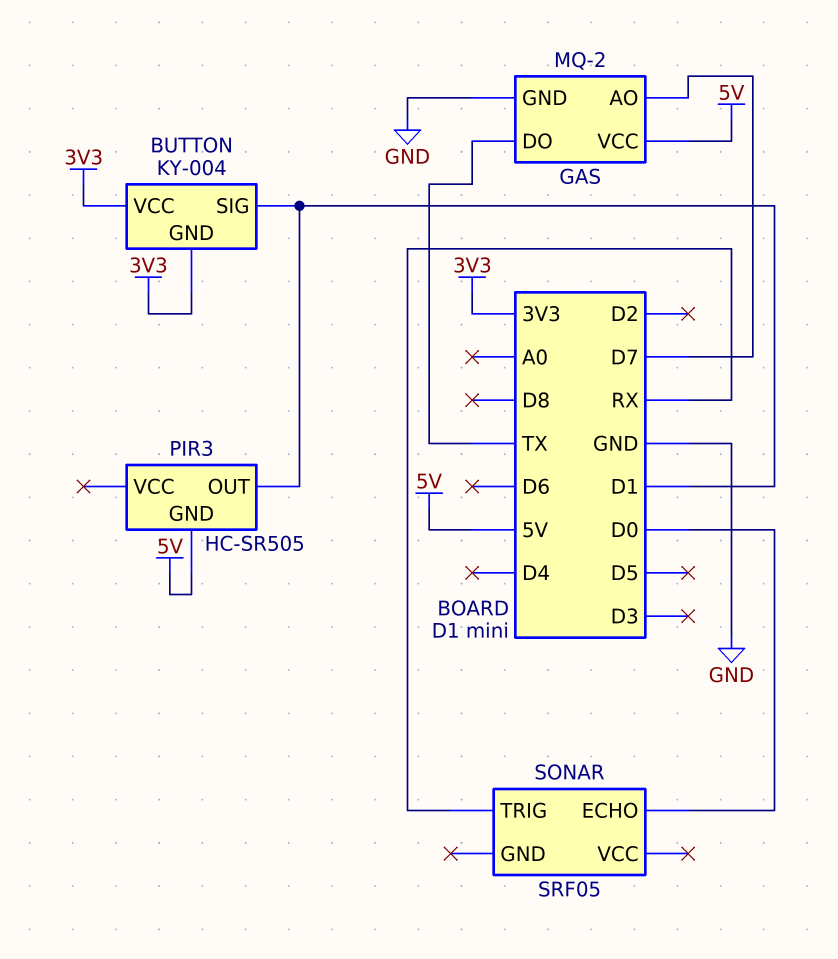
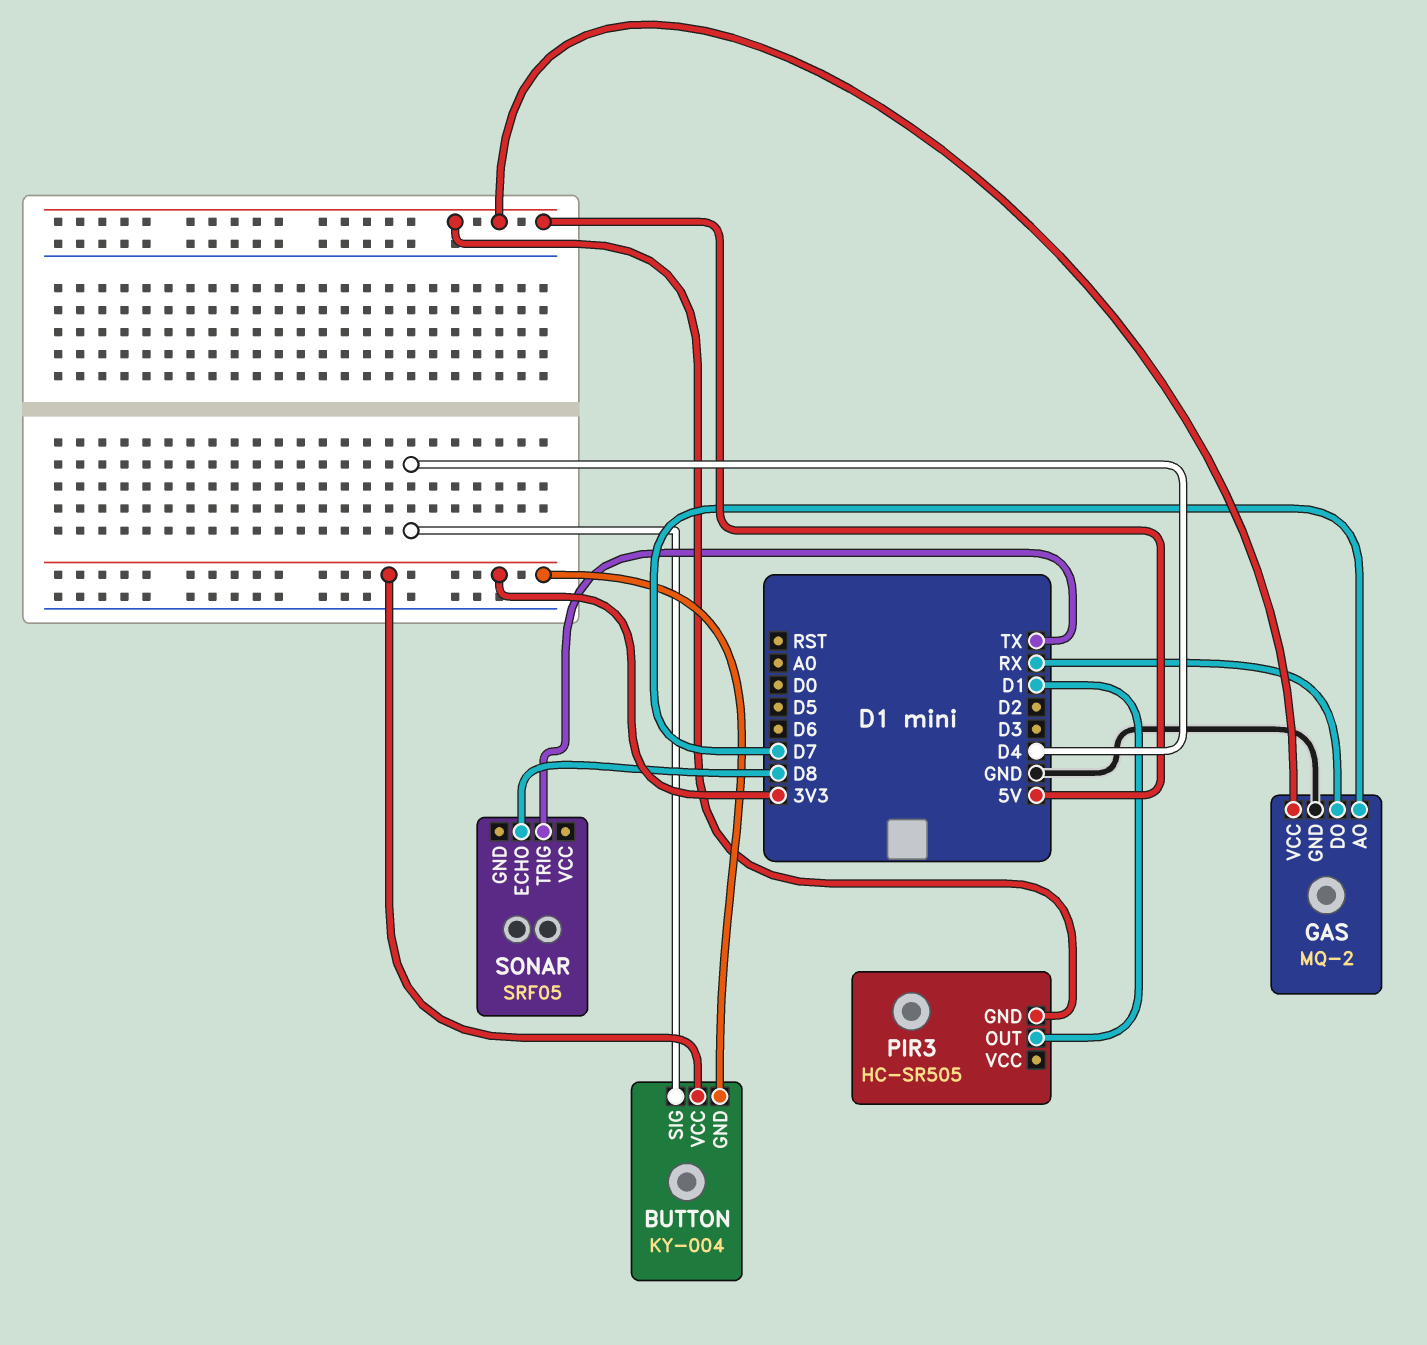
BUTTON pin SIG: D1 -> D4
GAS pin DO: TX -> RX
SONAR pin ECHO: D0 -> D8
SONAR pin TRIG: RX -> TX

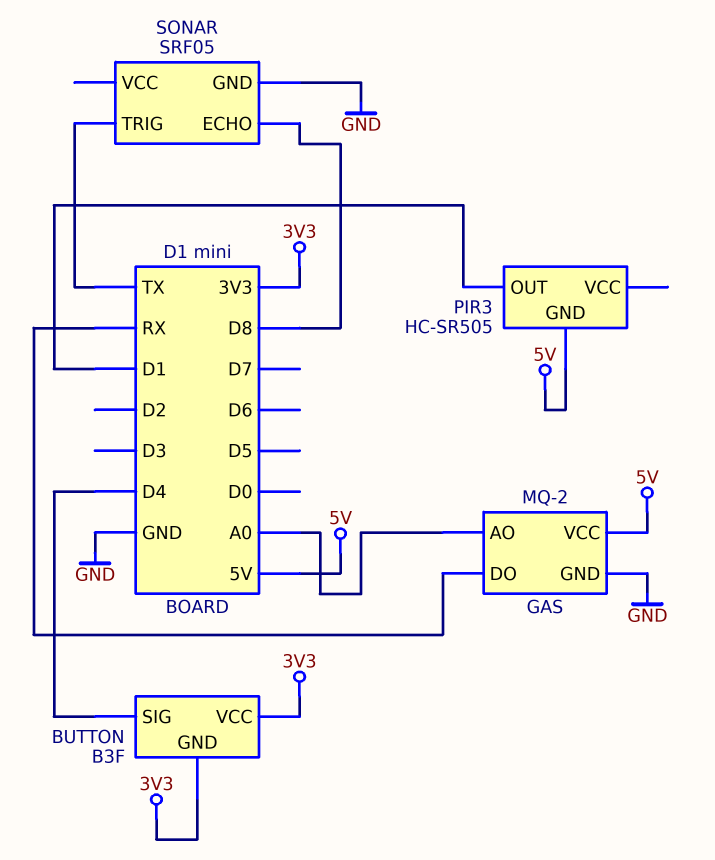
BUTTON: KY-004 -> B3F
GAS pin AO: D7 -> A0
SONAR pin GND: none -> GND

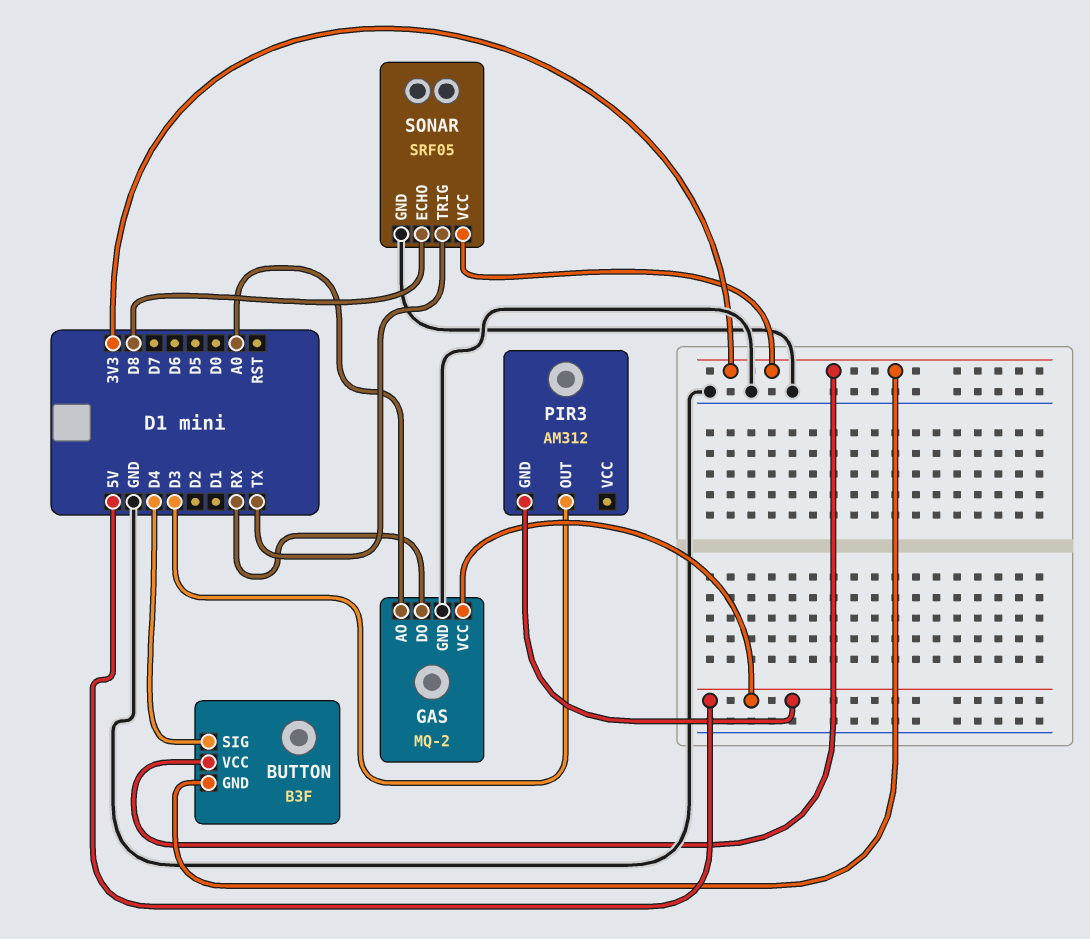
PIR3: HC-SR505 -> AM312
PIR3 pin OUT: D1 -> D3
SONAR pin VCC: none -> 3V3

